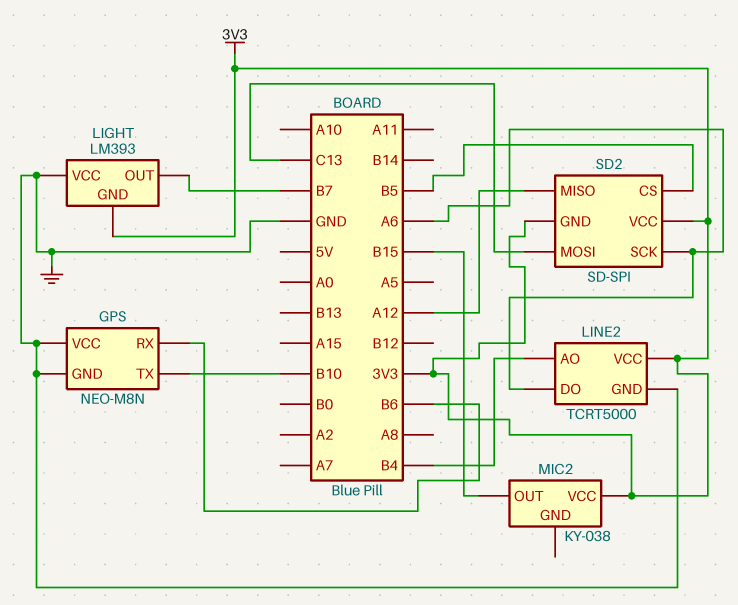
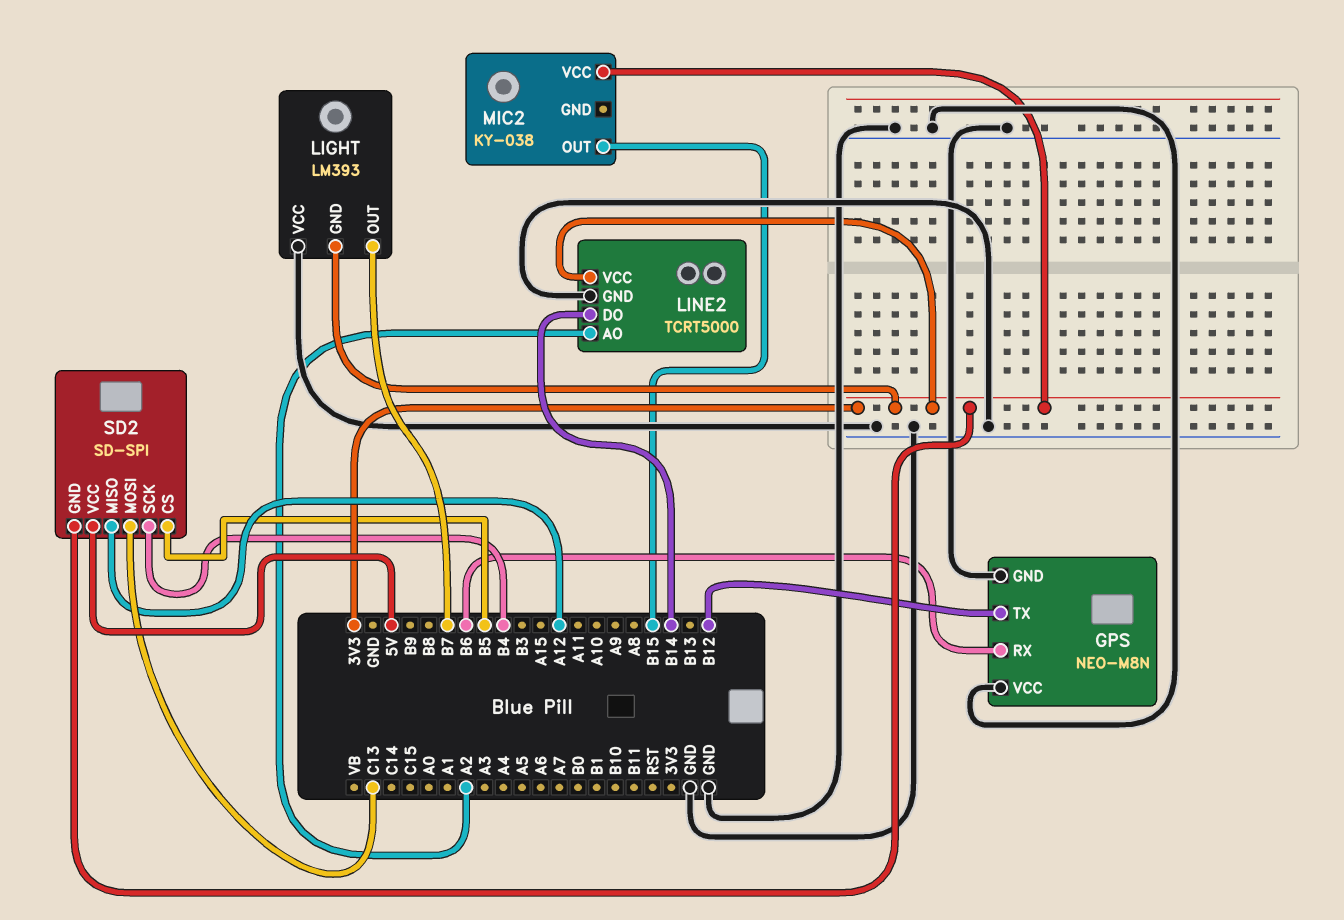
GPS pin TX: B10 -> B12
LINE2 pin AO: B4 -> A2
LINE2 pin DO: A6 -> B14
SD2 pin SCK: A6 -> B4
SD2 pin VCC: 3V3 -> 5V

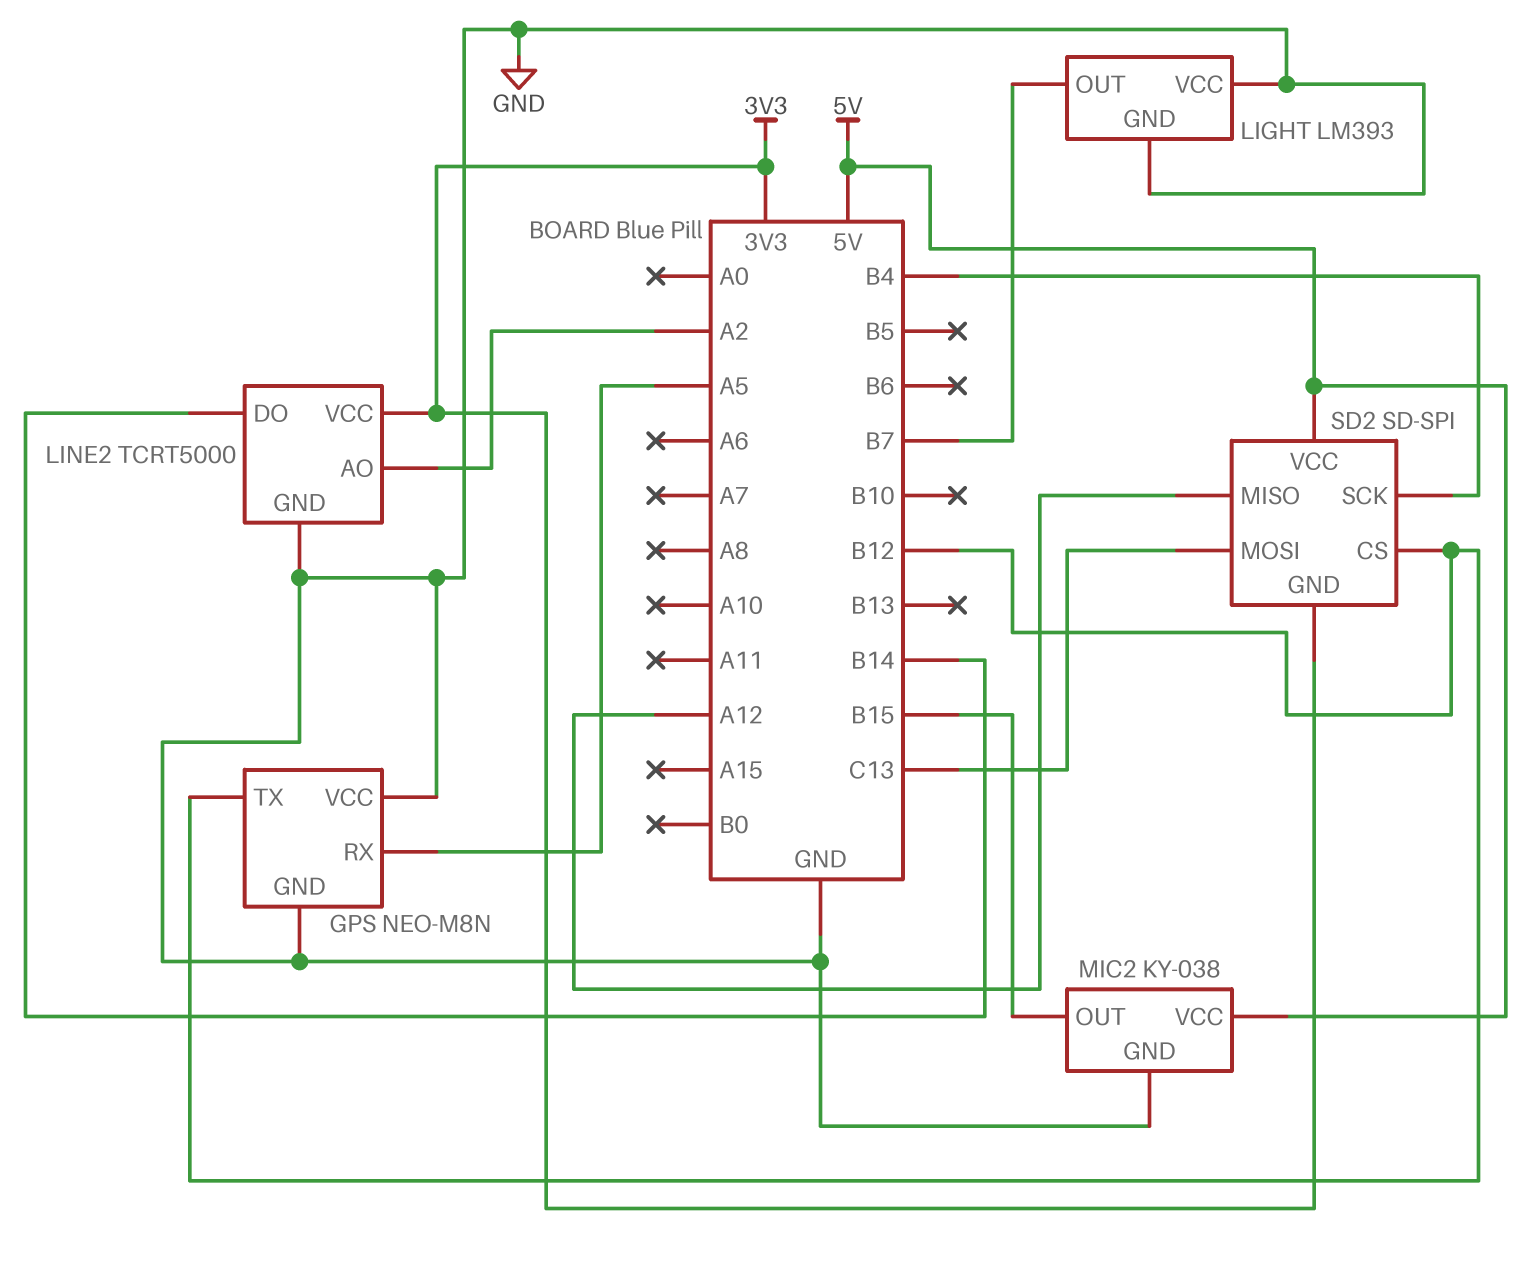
GPS pin RX: B6 -> A5
LIGHT pin GND: 3V3 -> GND
MIC2 pin GND: none -> GND
MIC2 pin VCC: 3V3 -> 5V
SD2 pin CS: B5 -> B12

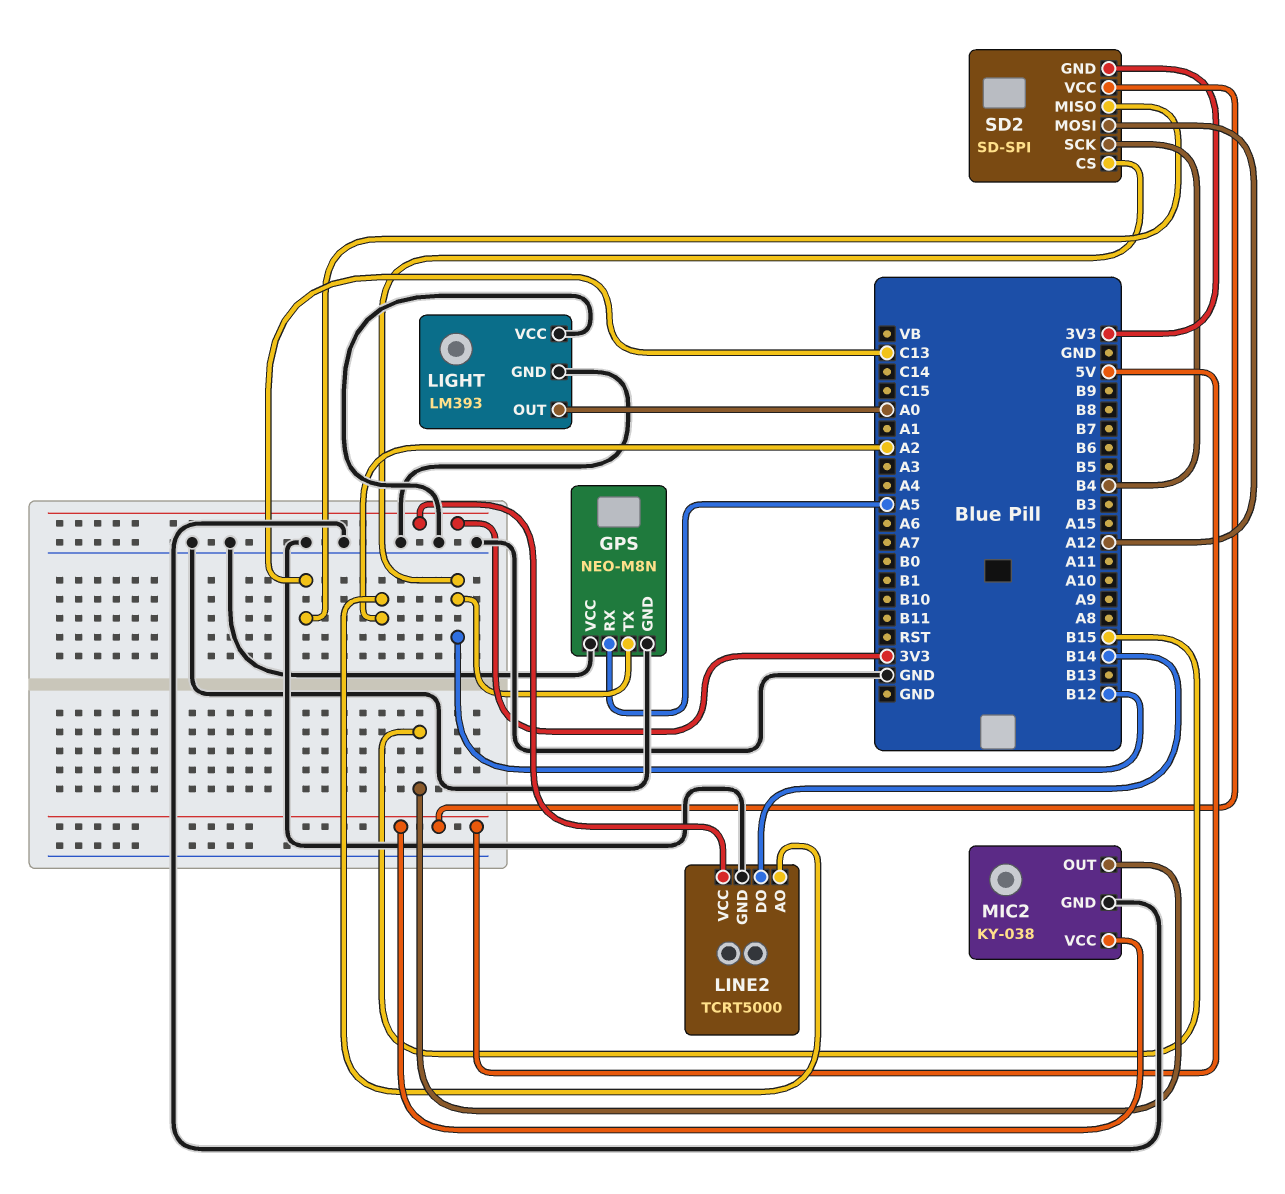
LIGHT pin OUT: B7 -> A0
SD2 pin MISO: A12 -> C13
SD2 pin MOSI: C13 -> A12

